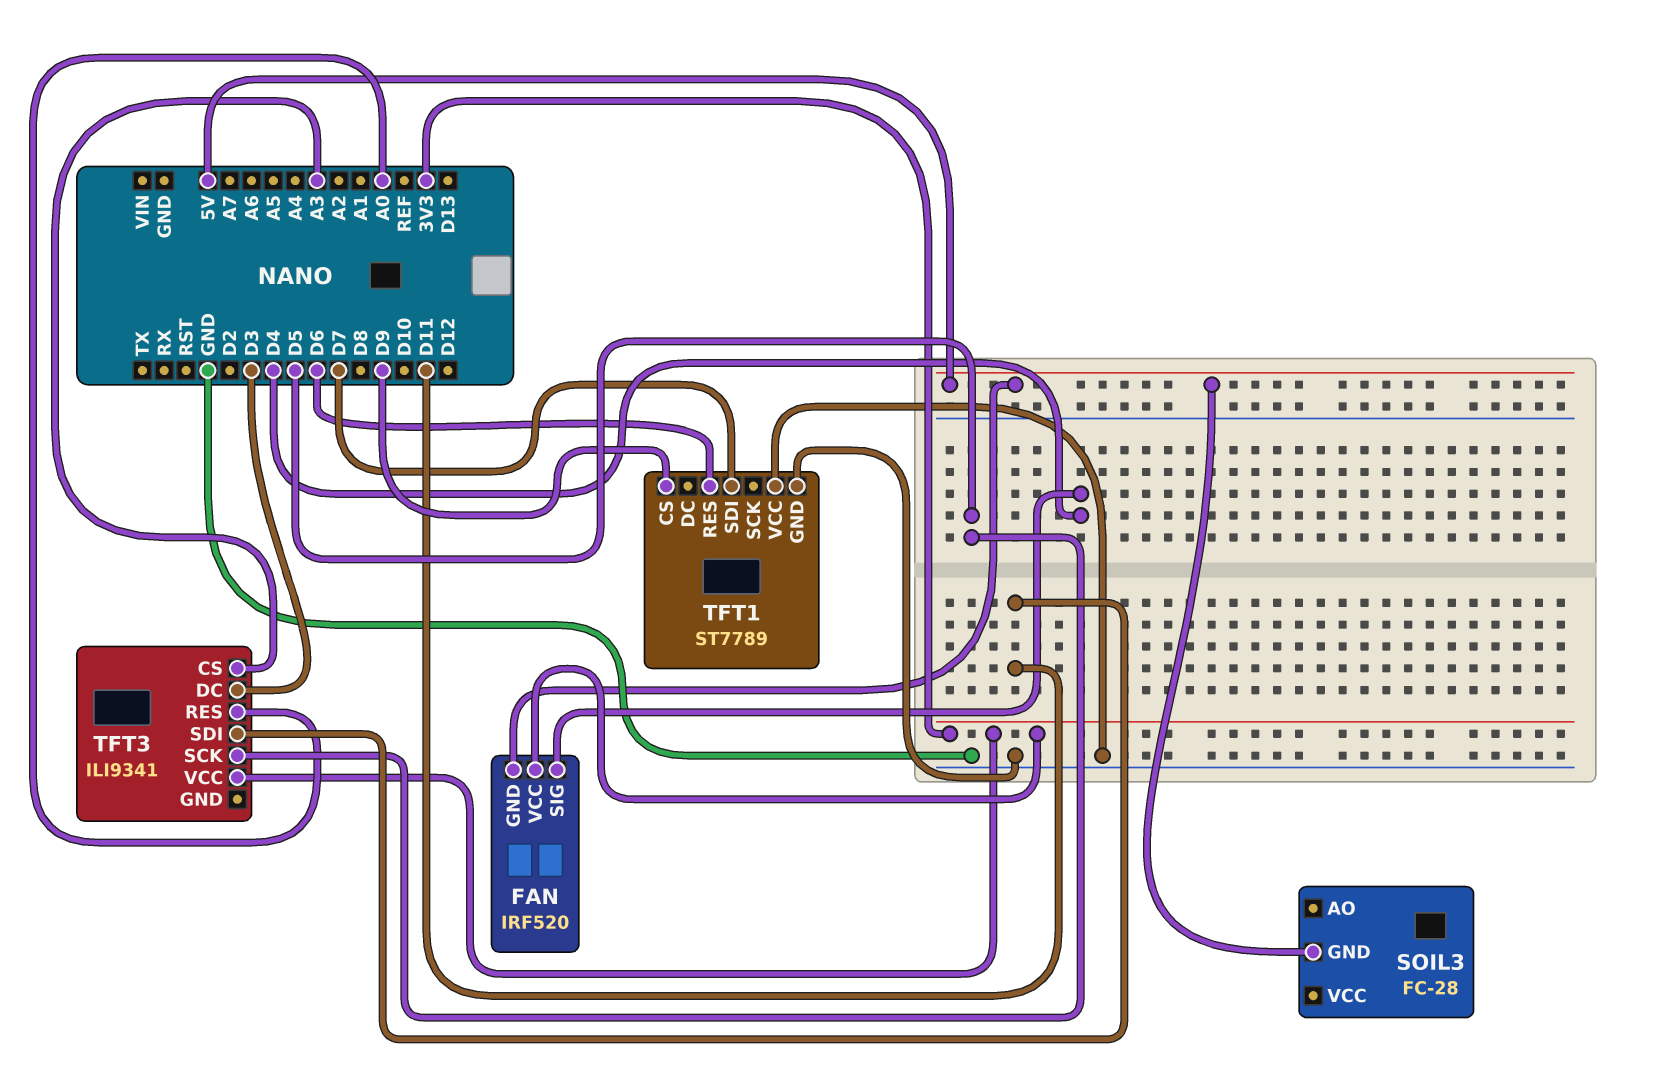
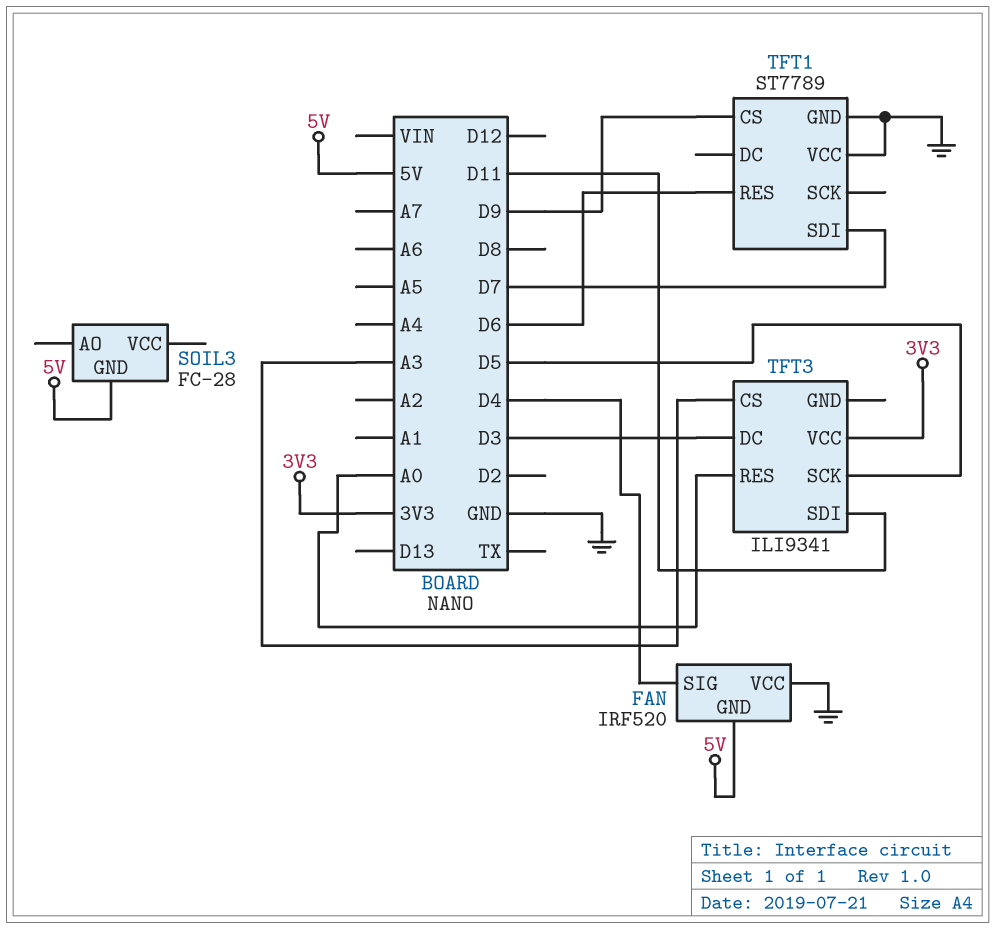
FAN pin VCC: 3V3 -> GND

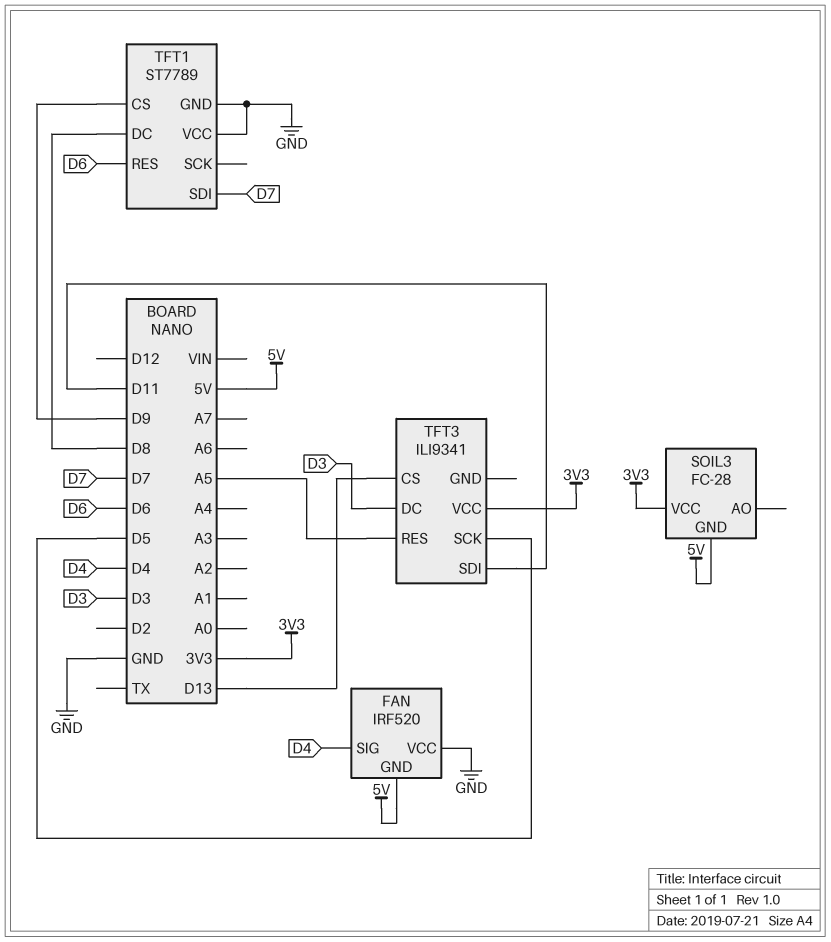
SOIL3 pin VCC: none -> 3V3
TFT1 pin DC: none -> D8
TFT3 pin CS: A3 -> D13
TFT3 pin RES: A0 -> A5

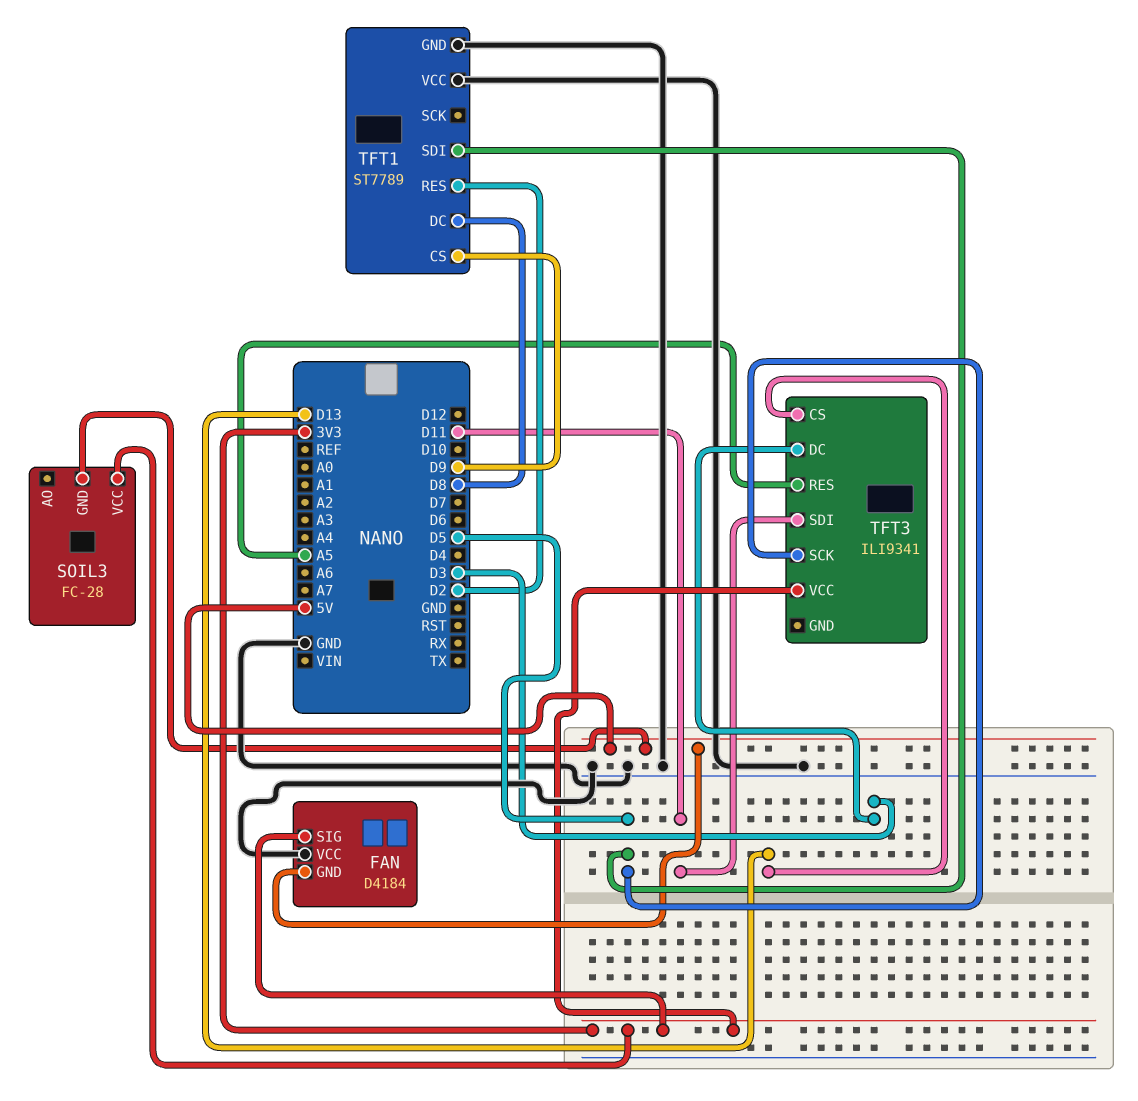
FAN: IRF520 -> D4184
FAN pin SIG: D4 -> 3V3
TFT1 pin RES: D6 -> D2
TFT1 pin SDI: D7 -> D5

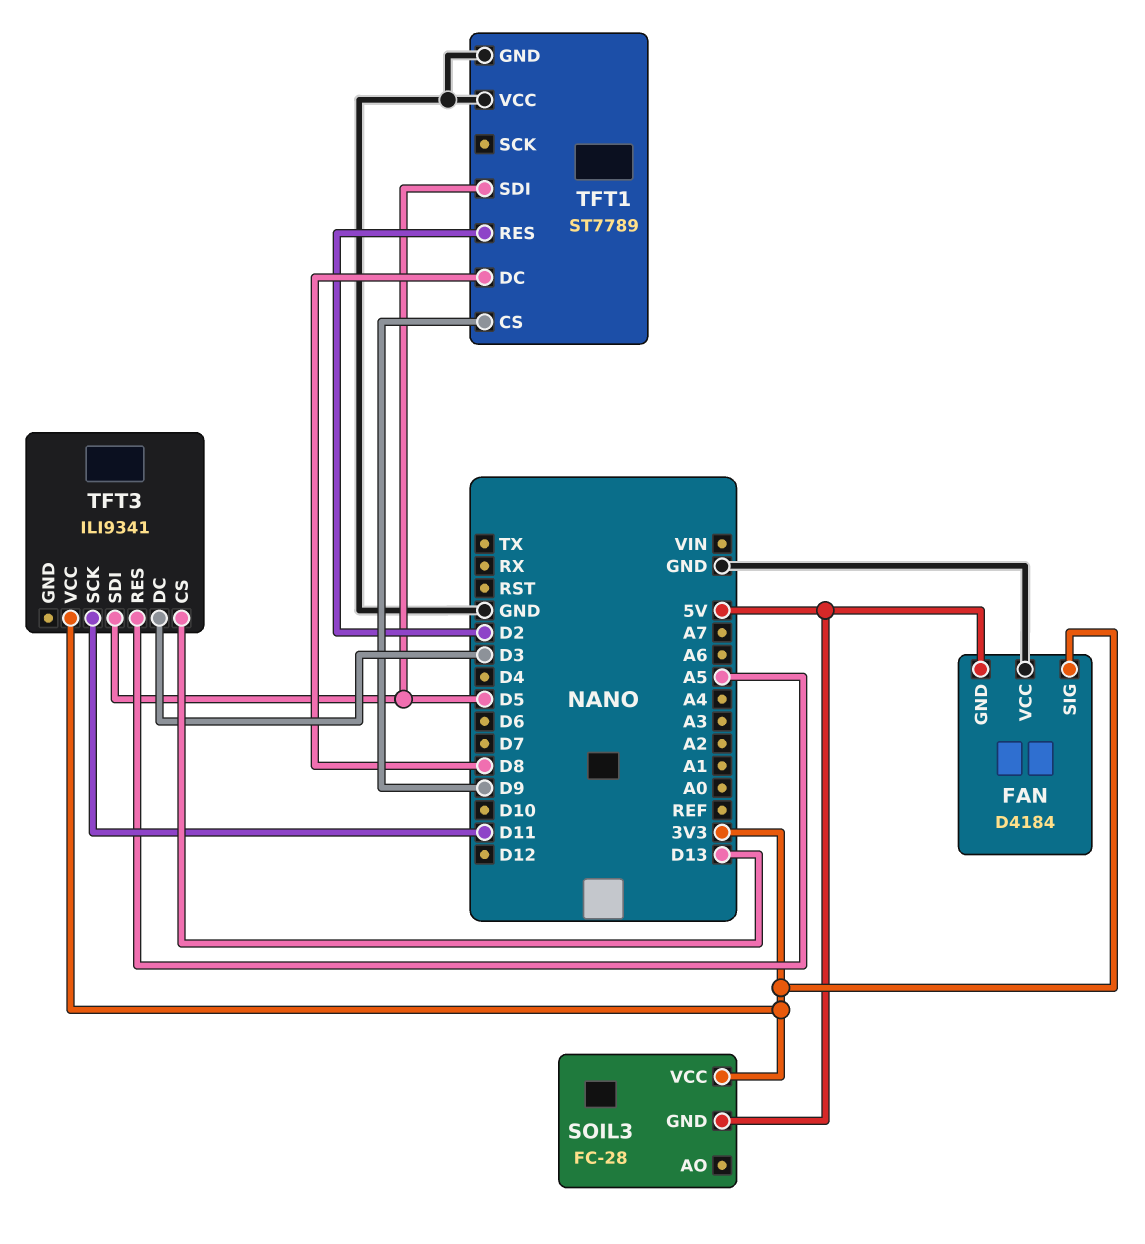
TFT3 pin SCK: D5 -> D11
TFT3 pin SDI: D11 -> D5

